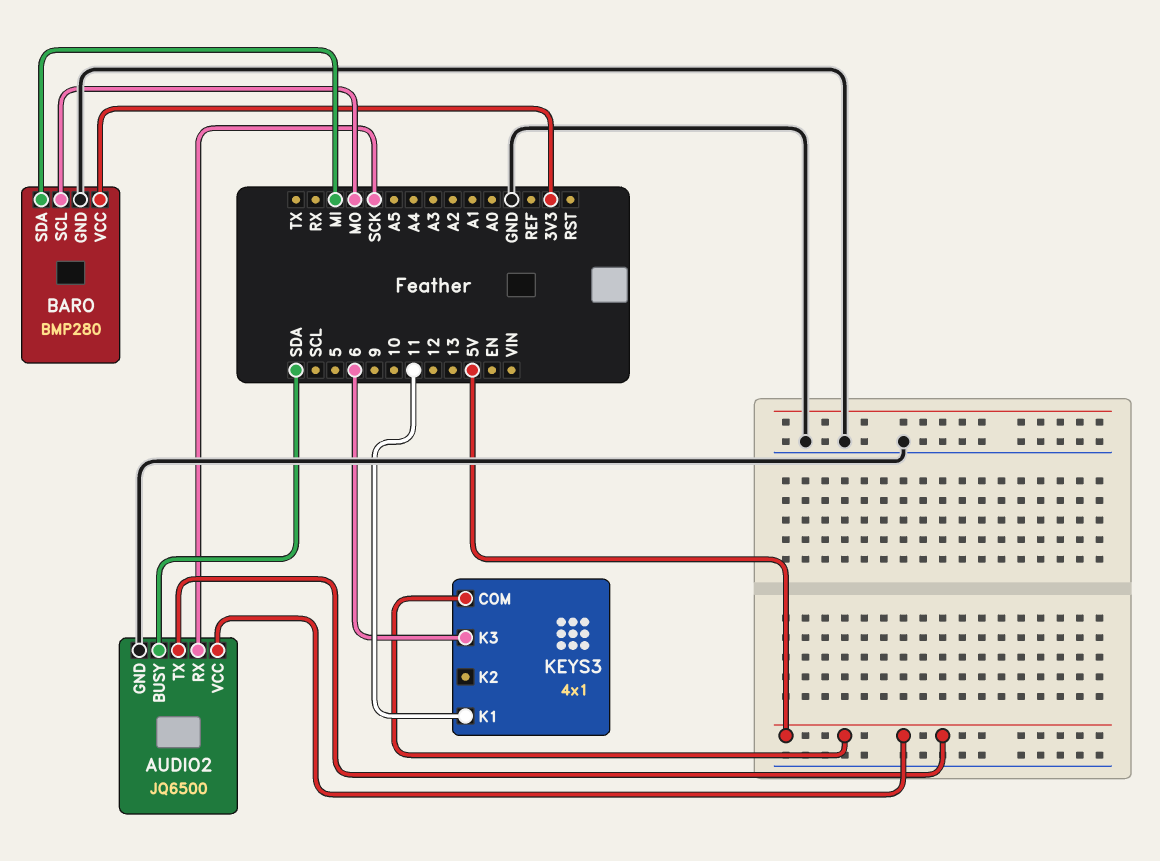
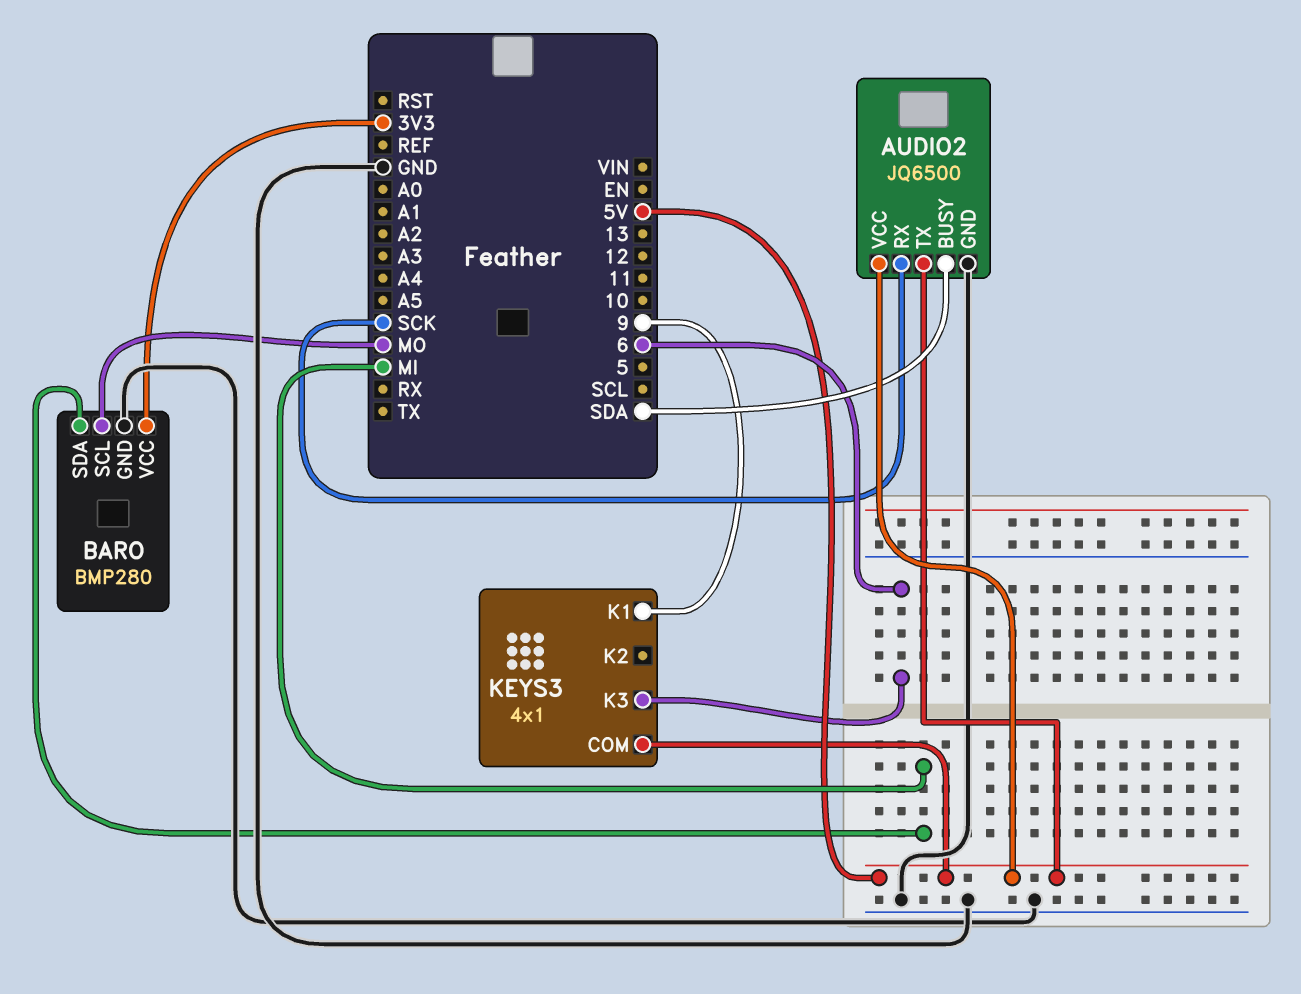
KEYS3 pin K1: 11 -> 9

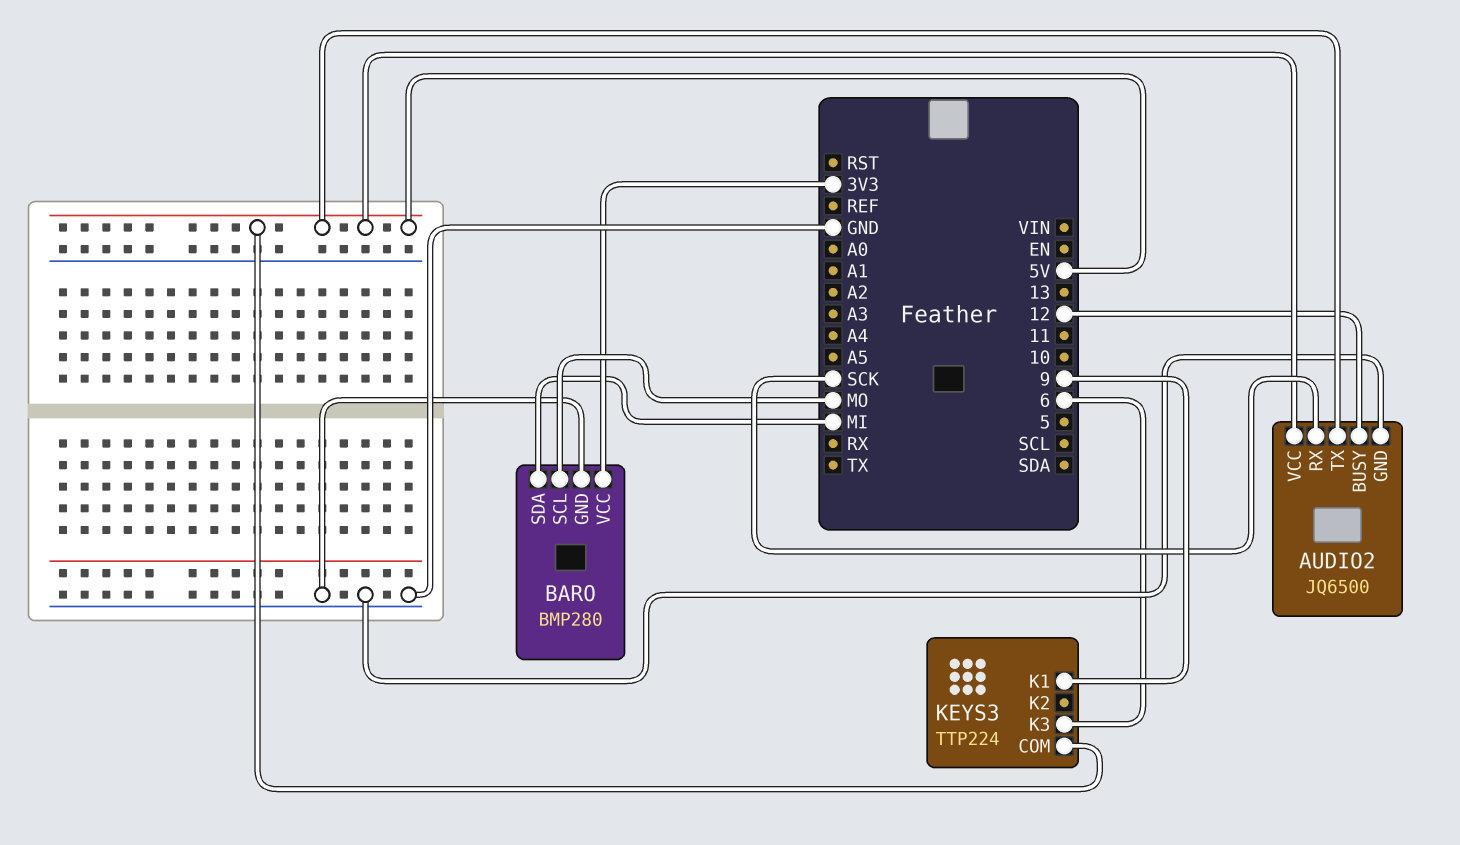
AUDIO2 pin BUSY: SDA -> 12
KEYS3: 4x1 -> TTP224

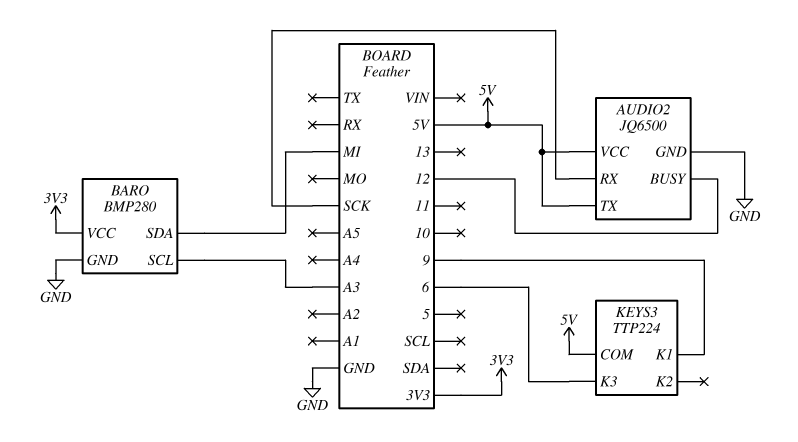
BARO pin SCL: MO -> A3

